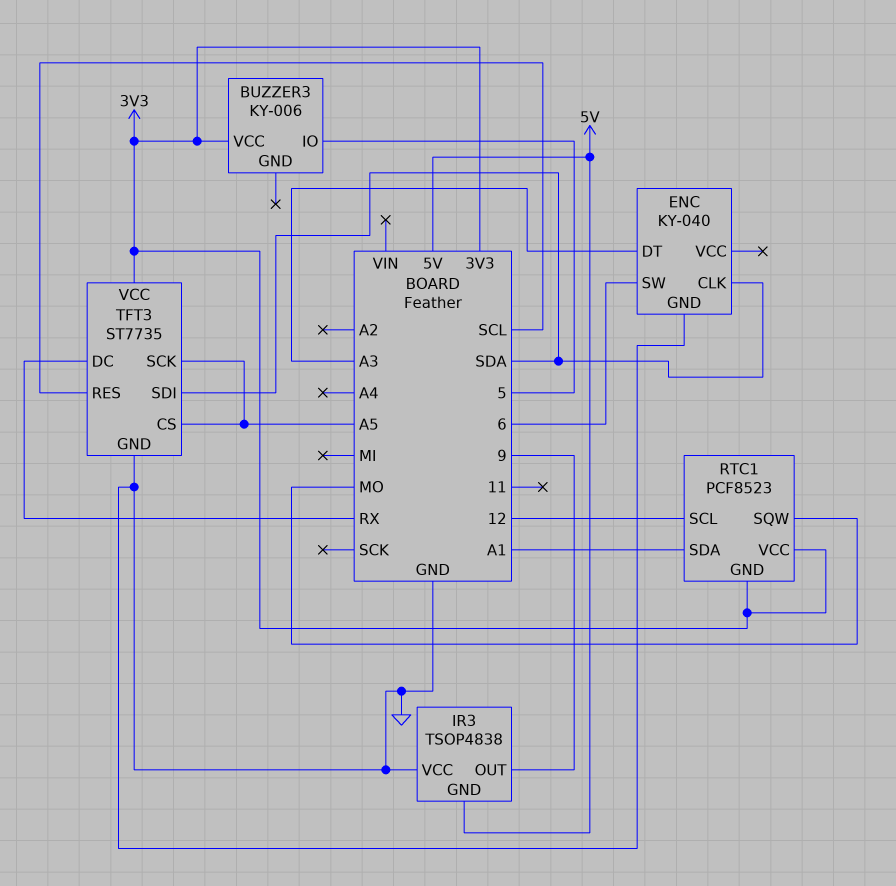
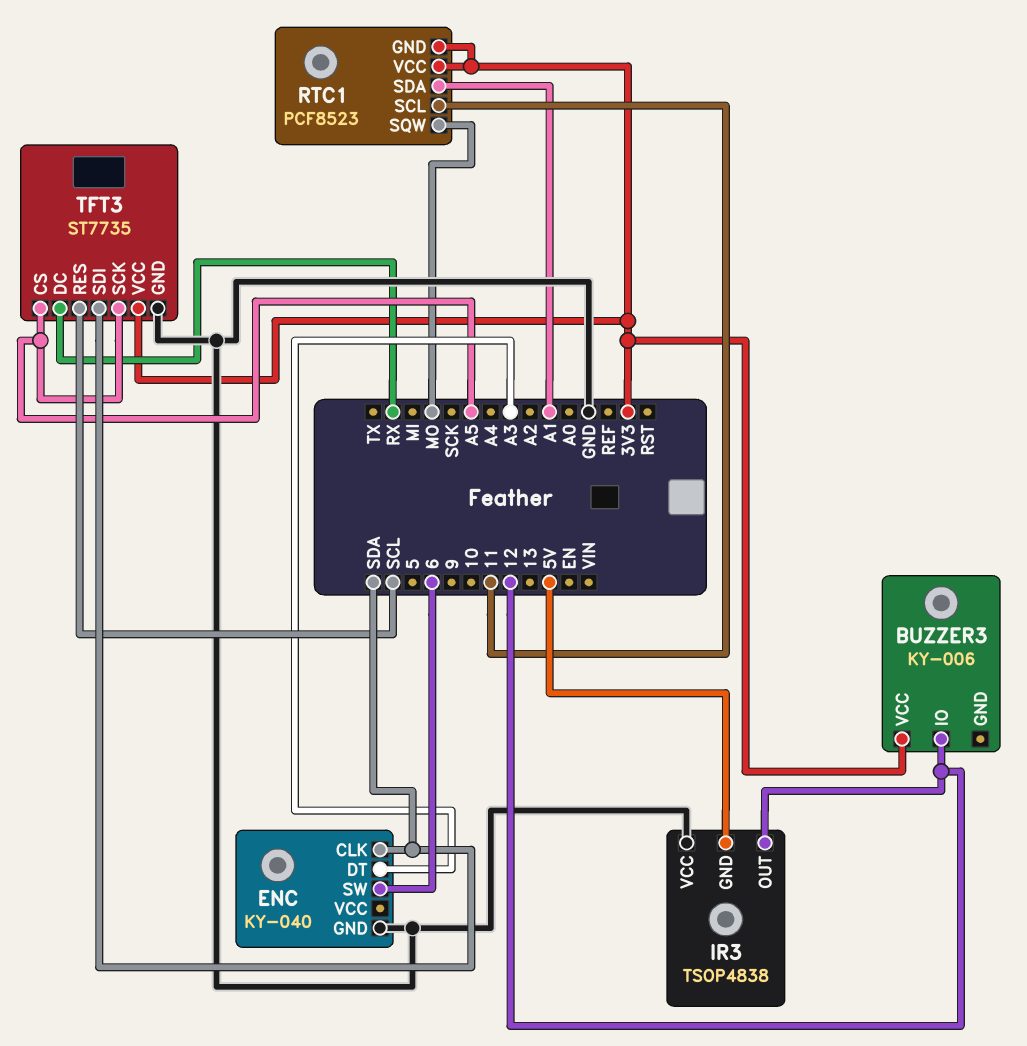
BUZZER3 pin IO: 5 -> 12
IR3 pin OUT: 9 -> 12
RTC1 pin SCL: 12 -> 11

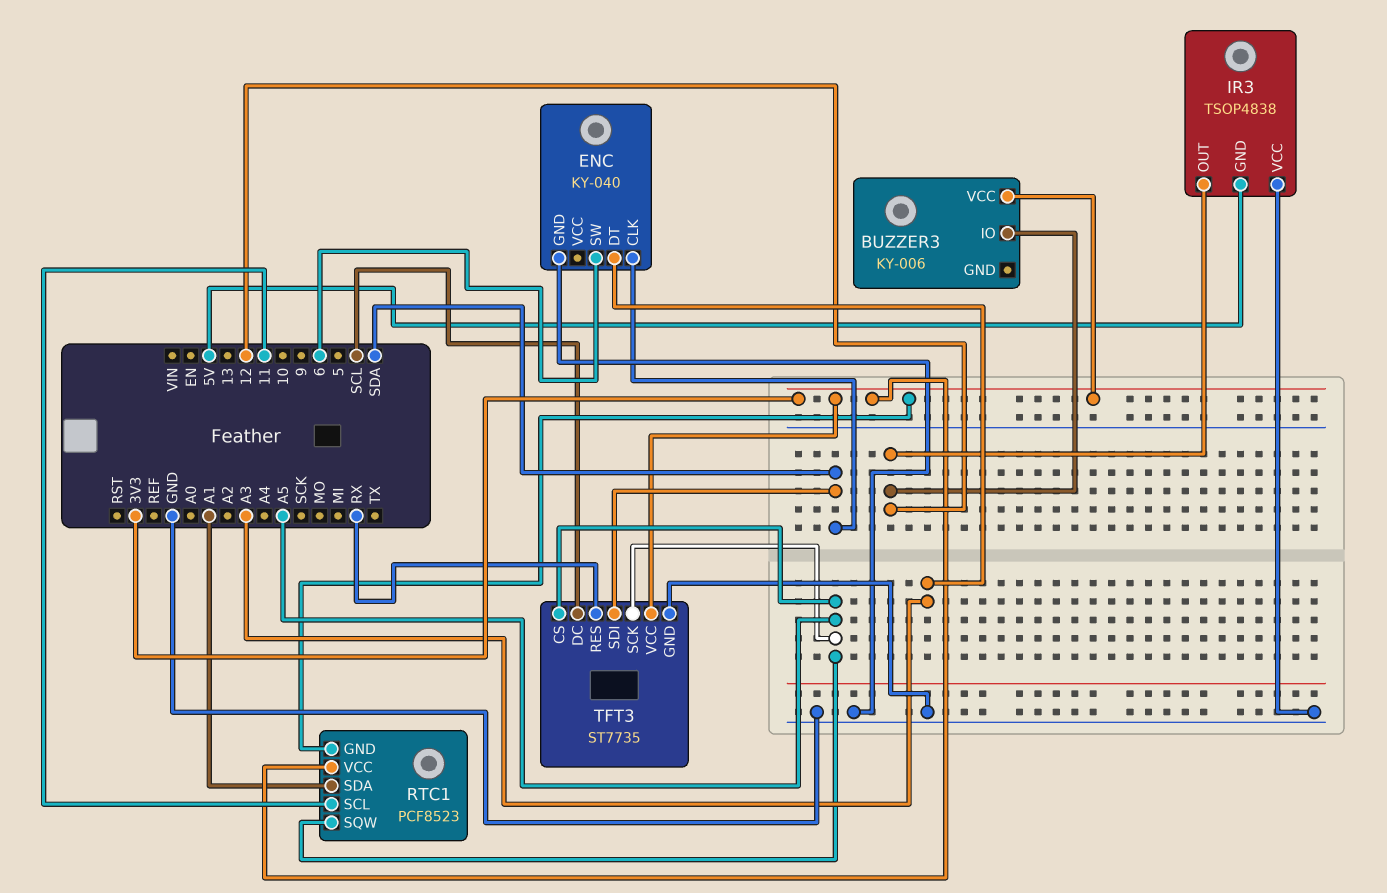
RTC1 pin SQW: MO -> A5
TFT3 pin DC: RX -> SCL
TFT3 pin RES: SCL -> RX

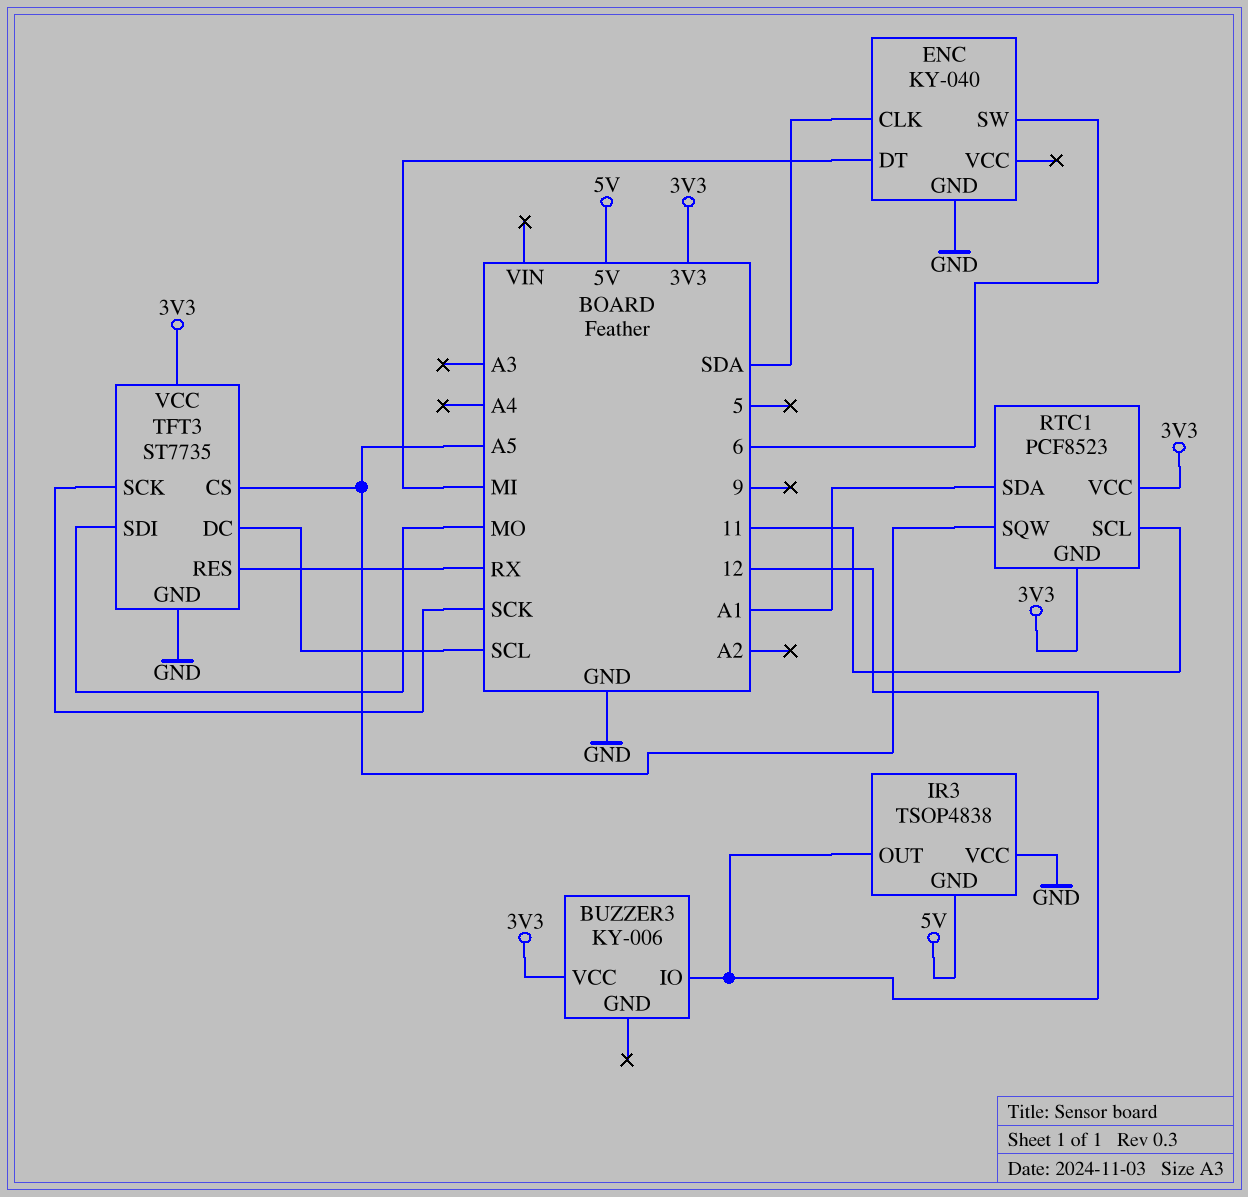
ENC pin DT: A3 -> MI
TFT3 pin SCK: A5 -> SCK
TFT3 pin SDI: SDA -> MO

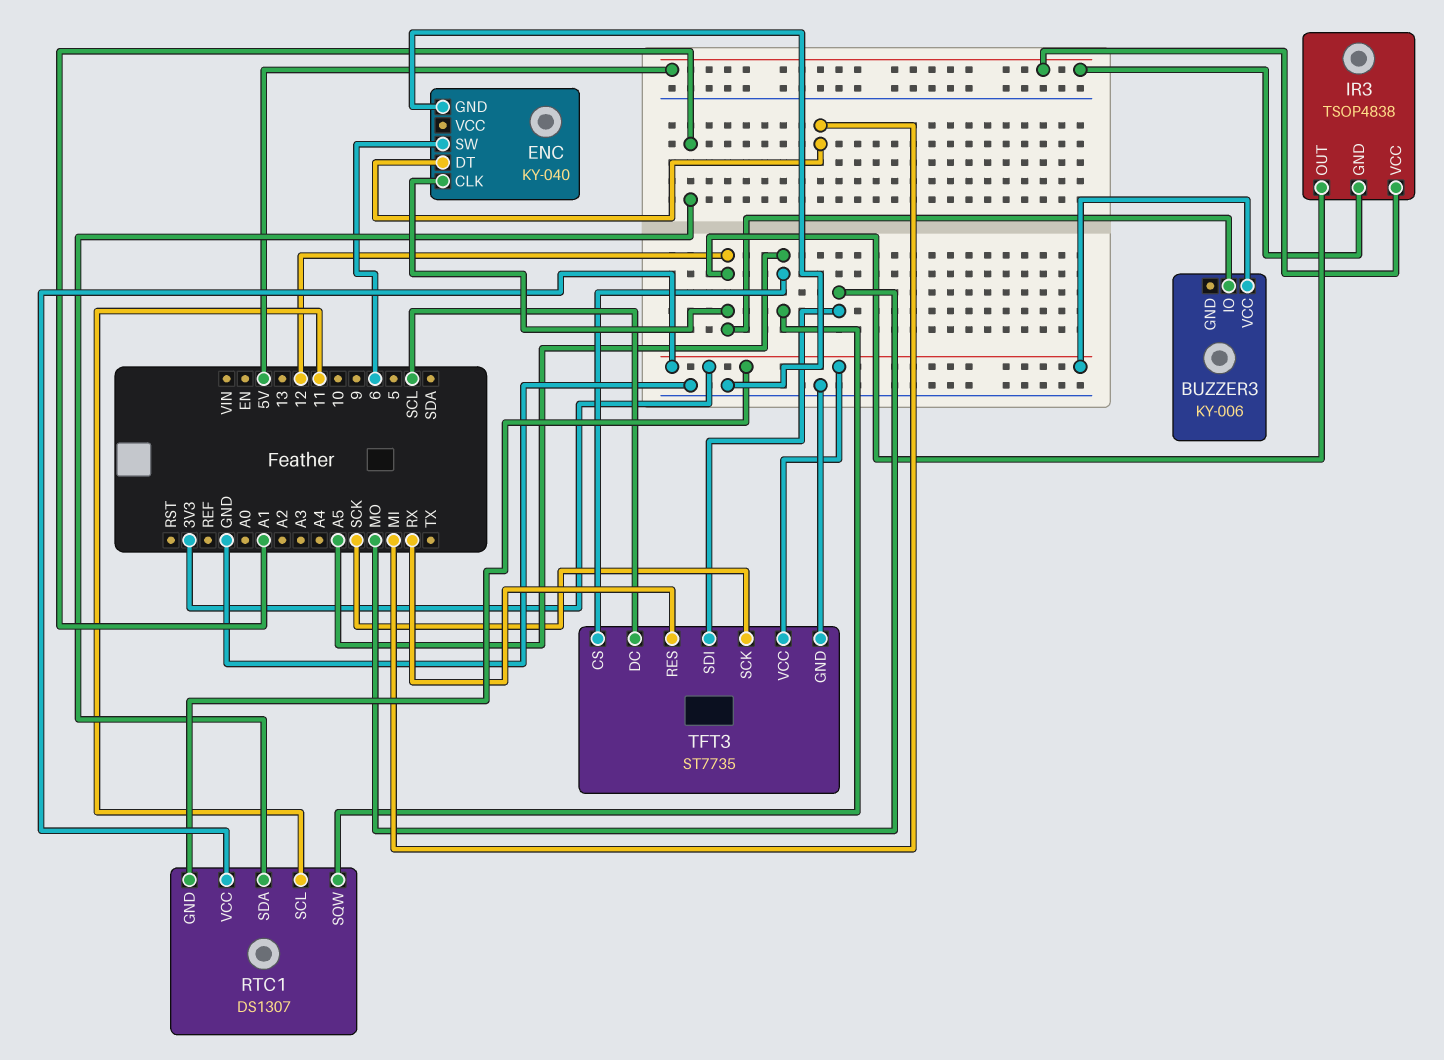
ENC pin CLK: SDA -> 12
IR3 pin VCC: GND -> 5V
RTC1: PCF8523 -> DS1307

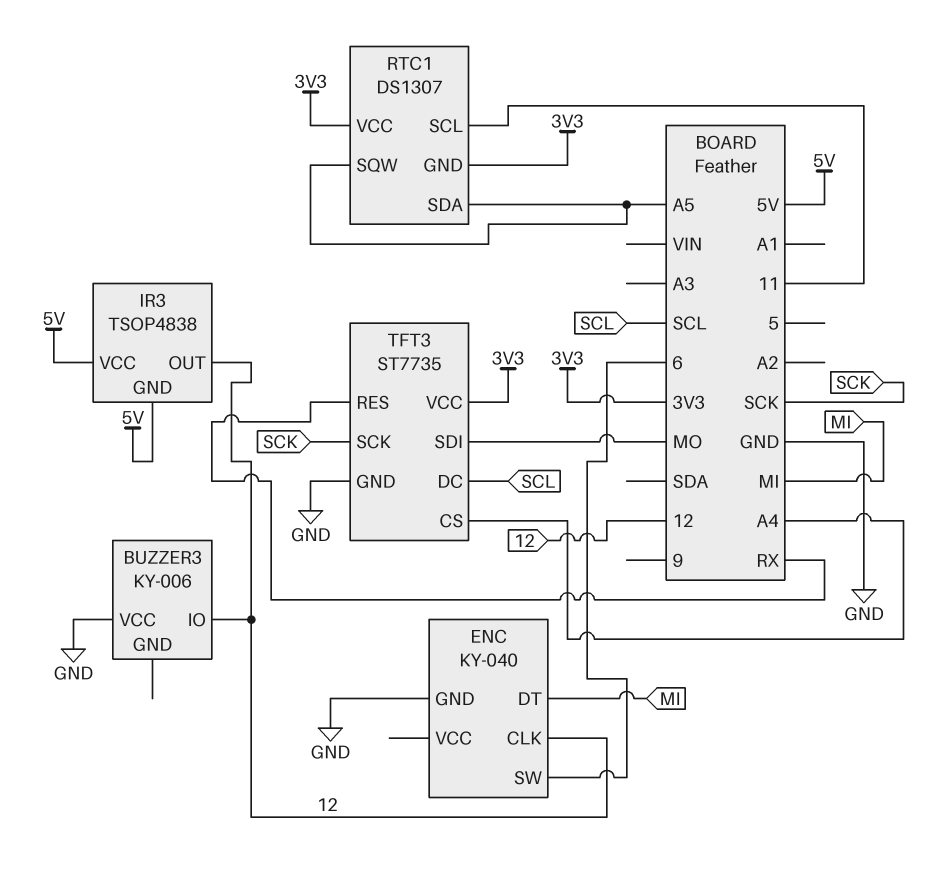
BUZZER3 pin VCC: 3V3 -> GND
RTC1 pin SDA: A1 -> A5
TFT3 pin CS: A5 -> A4

